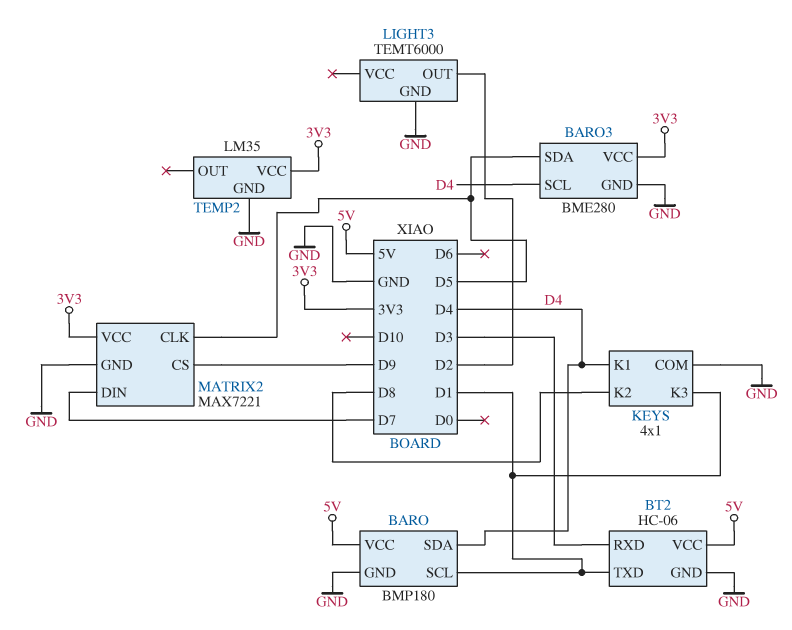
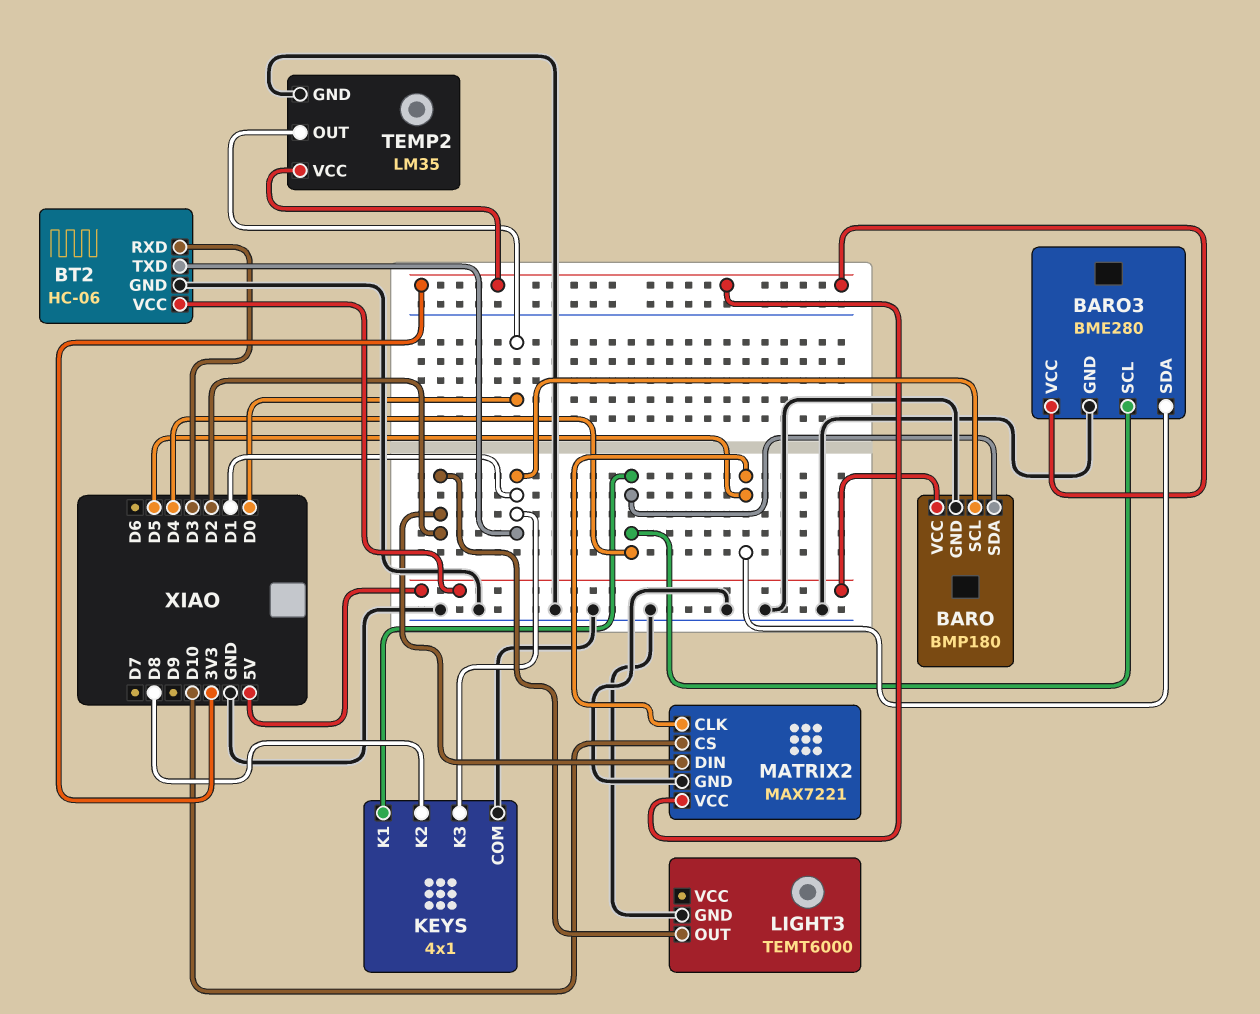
MATRIX2 pin CS: D9 -> D10
MATRIX2 pin DIN: D7 -> D2
TEMP2 pin OUT: none -> D0

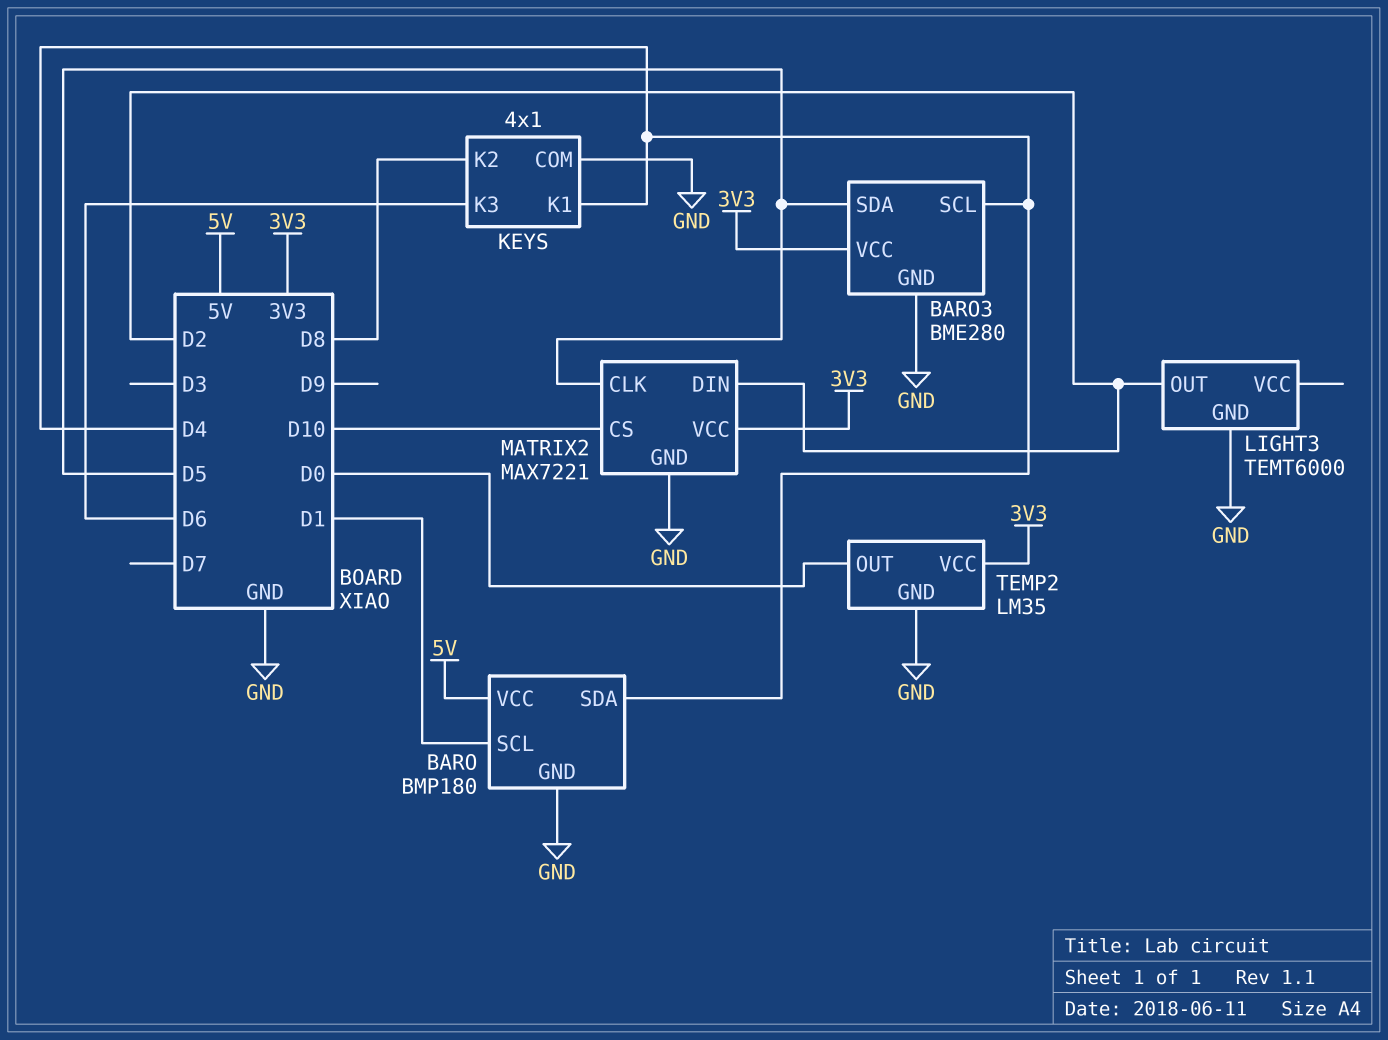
BT2: HC-06 -> none
BT2 pin GND: GND -> none
BT2 pin RXD: D3 -> none
BT2 pin TXD: D1 -> none
BT2 pin VCC: 5V -> none
KEYS pin K3: D1 -> D6

